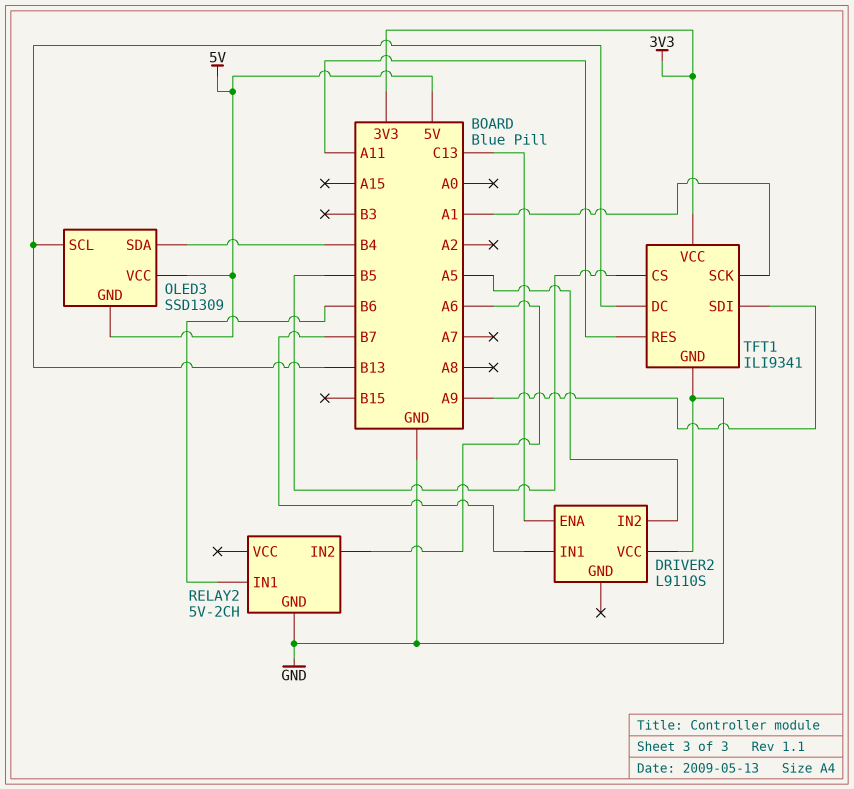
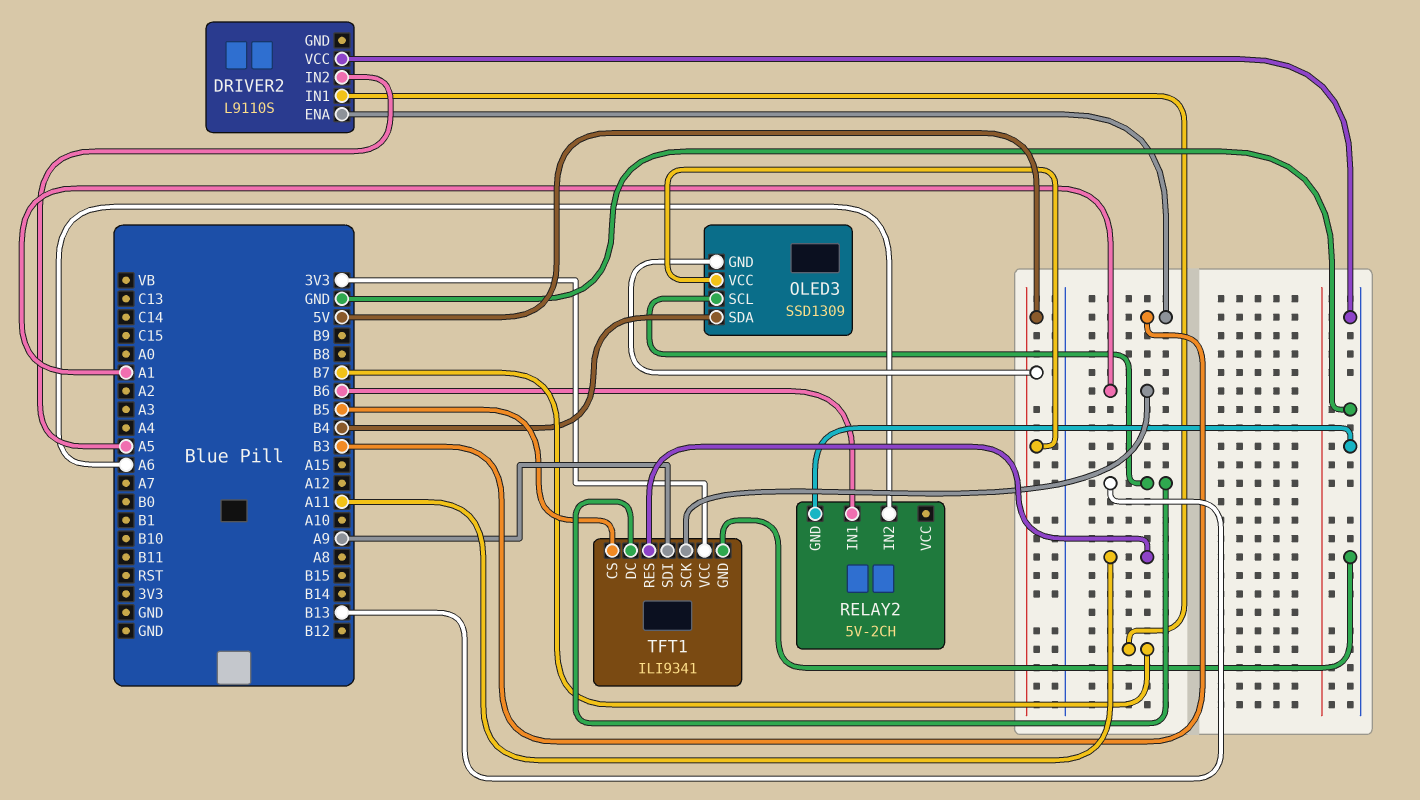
DRIVER2 pin ENA: C13 -> B3

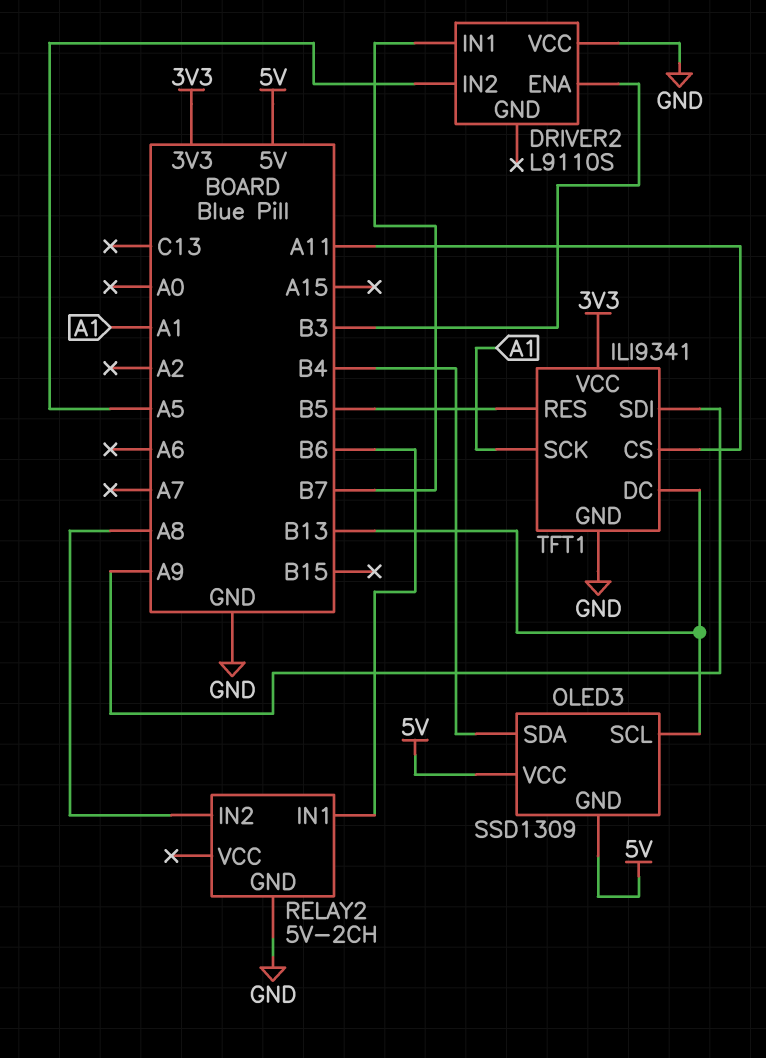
RELAY2 pin IN2: A6 -> A8
TFT1 pin CS: B5 -> A11
TFT1 pin RES: A11 -> B5

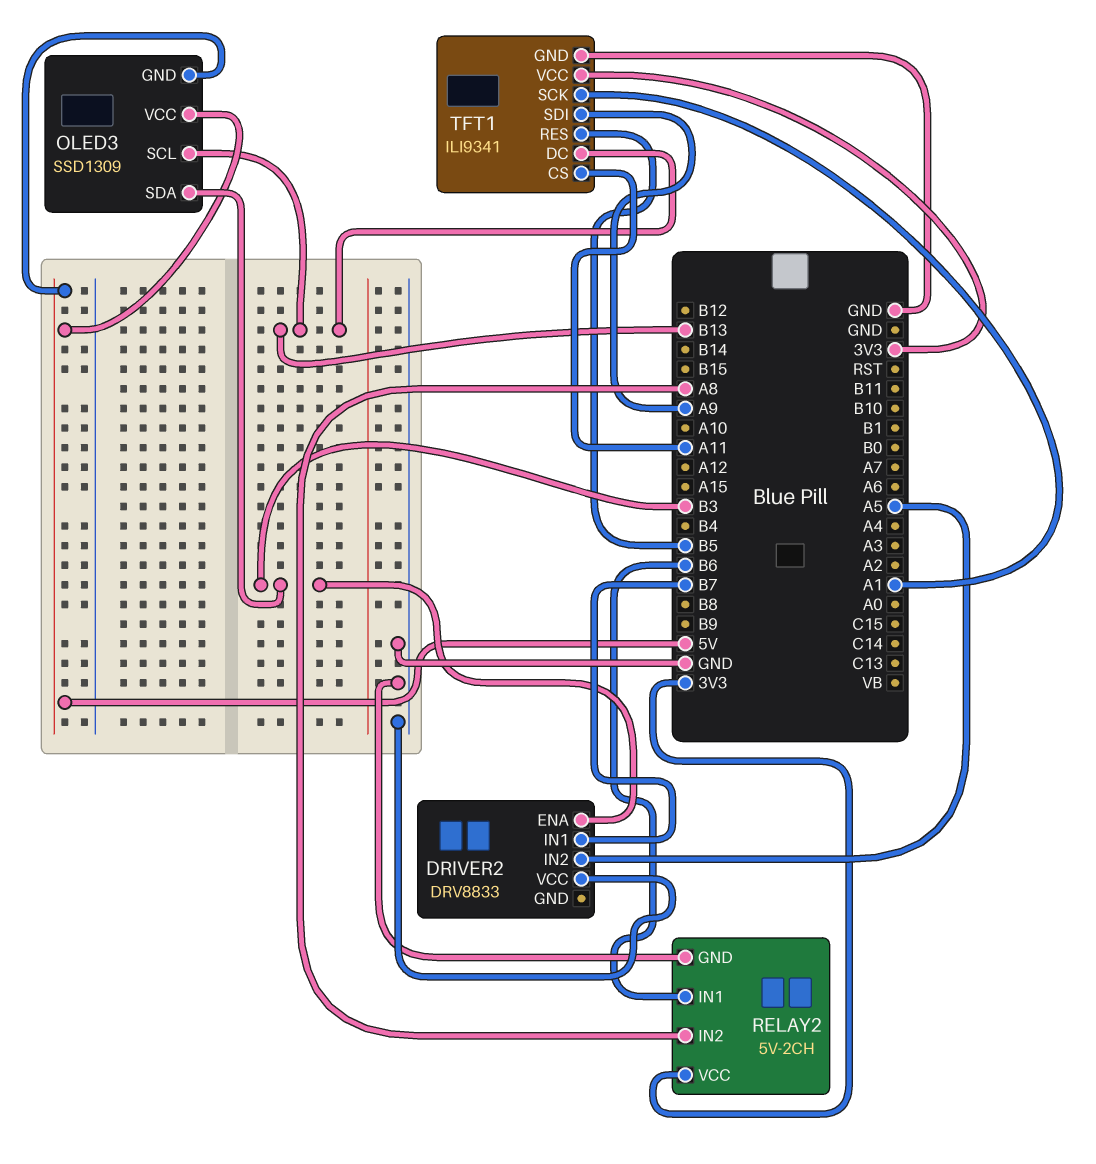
DRIVER2: L9110S -> DRV8833
OLED3 pin SDA: B4 -> B3
RELAY2 pin VCC: none -> 3V3

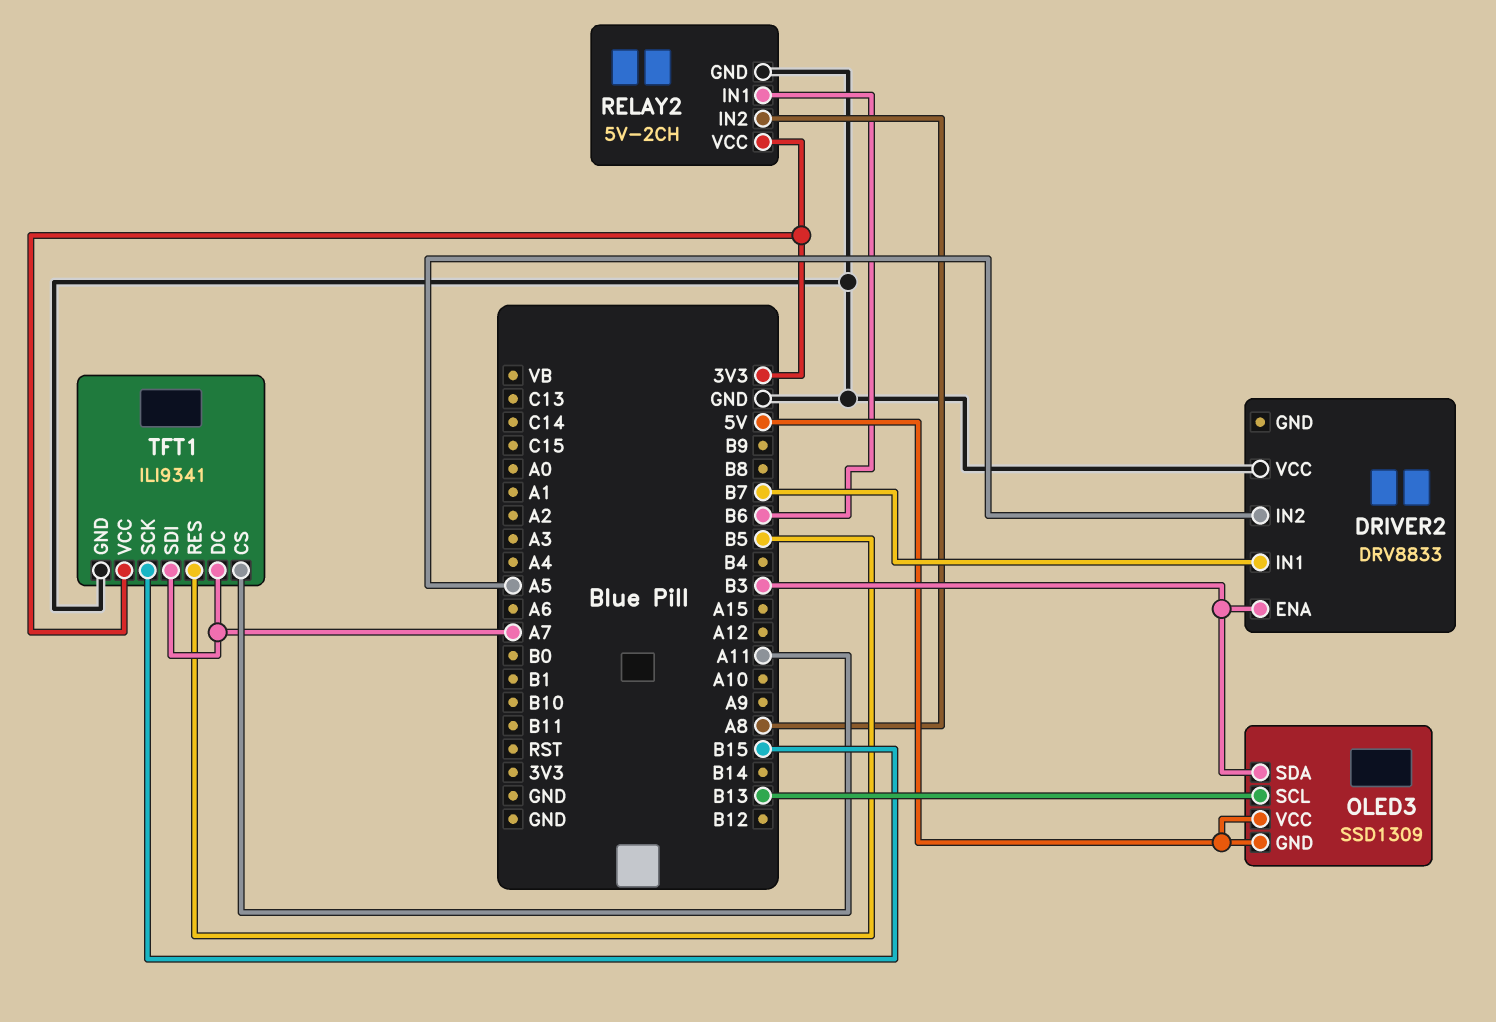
TFT1 pin DC: B13 -> A7
TFT1 pin SCK: A1 -> B15
TFT1 pin SDI: A9 -> A7

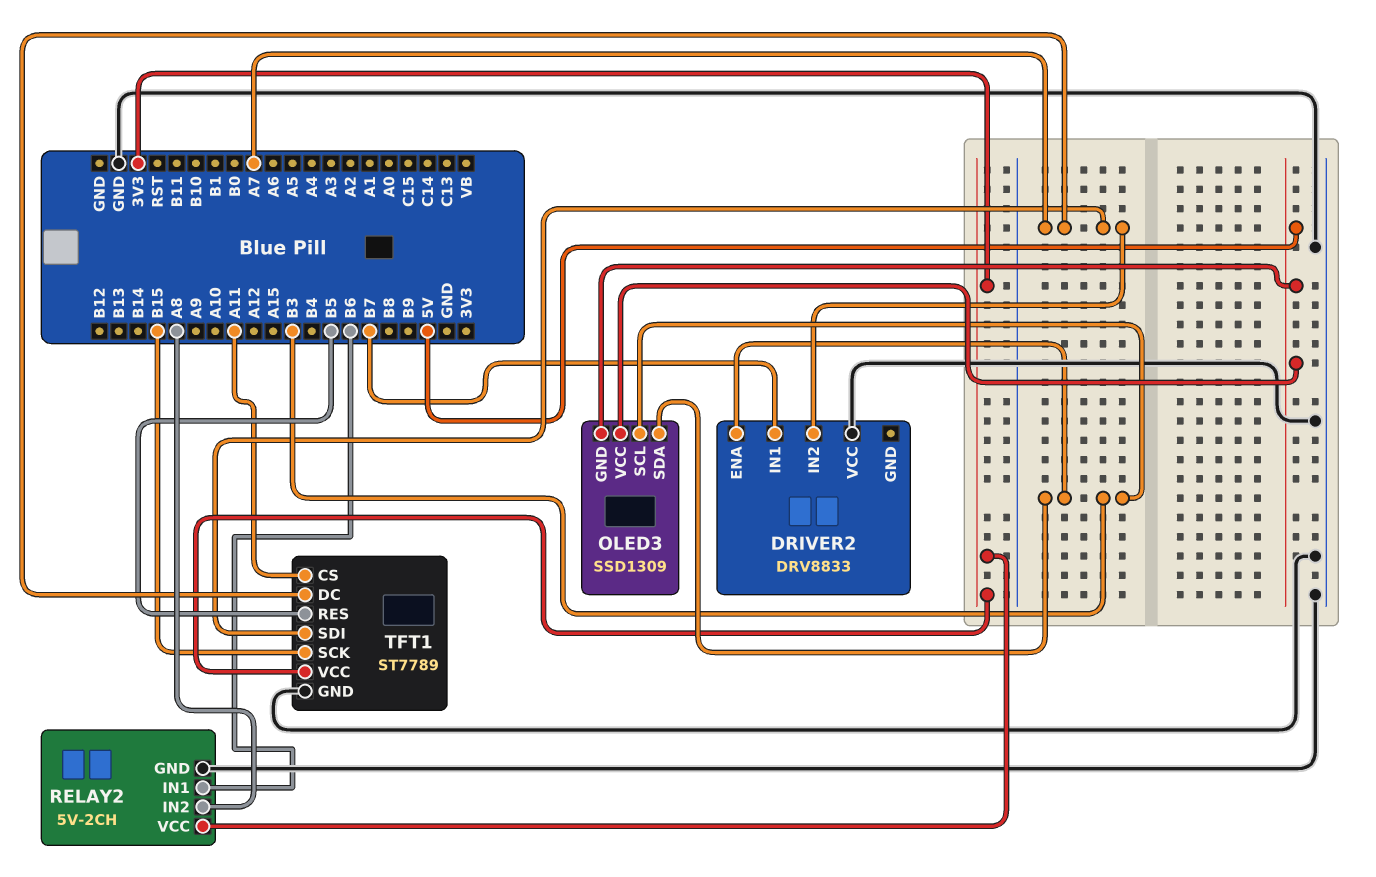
DRIVER2 pin IN2: A5 -> A7
OLED3 pin SCL: B13 -> B3
TFT1: ILI9341 -> ST7789

